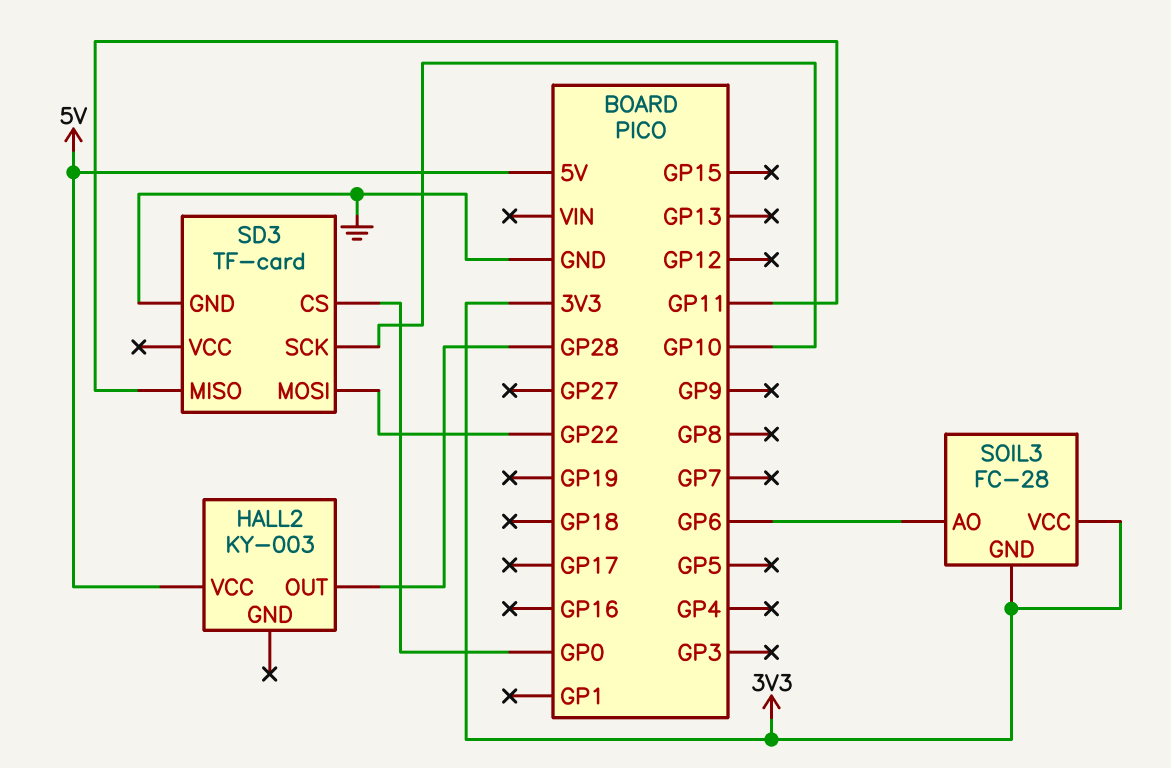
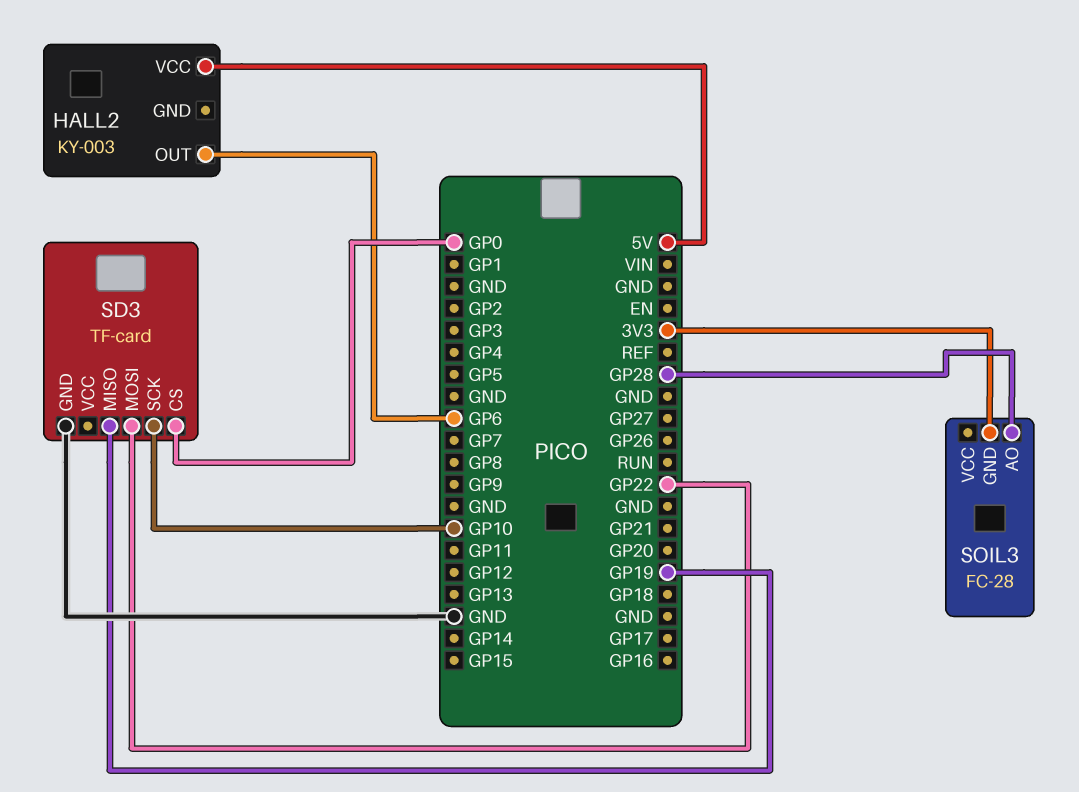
HALL2 pin OUT: GP28 -> GP6
SD3 pin MISO: GP11 -> GP19
SOIL3 pin AO: GP6 -> GP28
SOIL3 pin VCC: 3V3 -> none

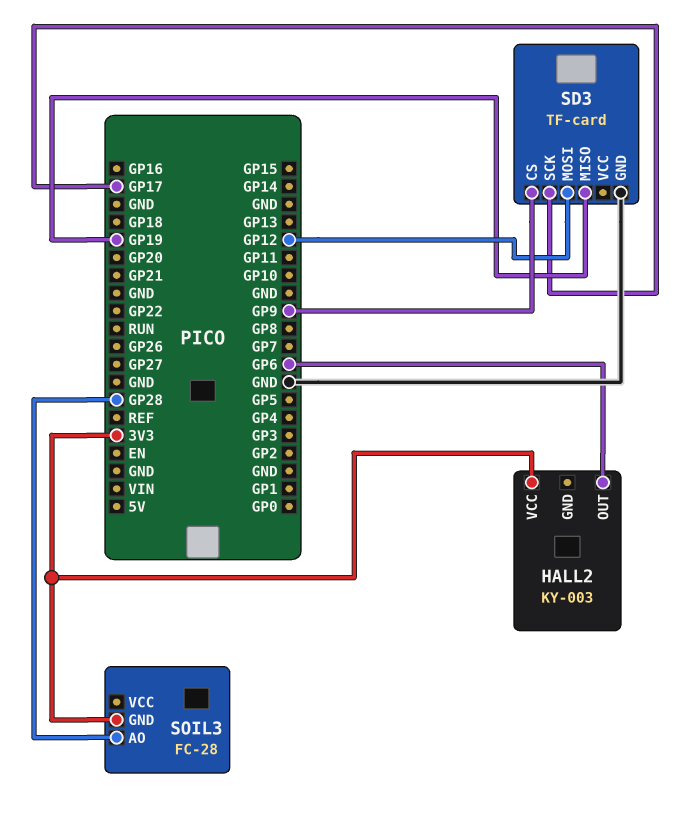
HALL2 pin VCC: 5V -> 3V3
SD3 pin CS: GP0 -> GP9
SD3 pin MOSI: GP22 -> GP12
SD3 pin SCK: GP10 -> GP17

